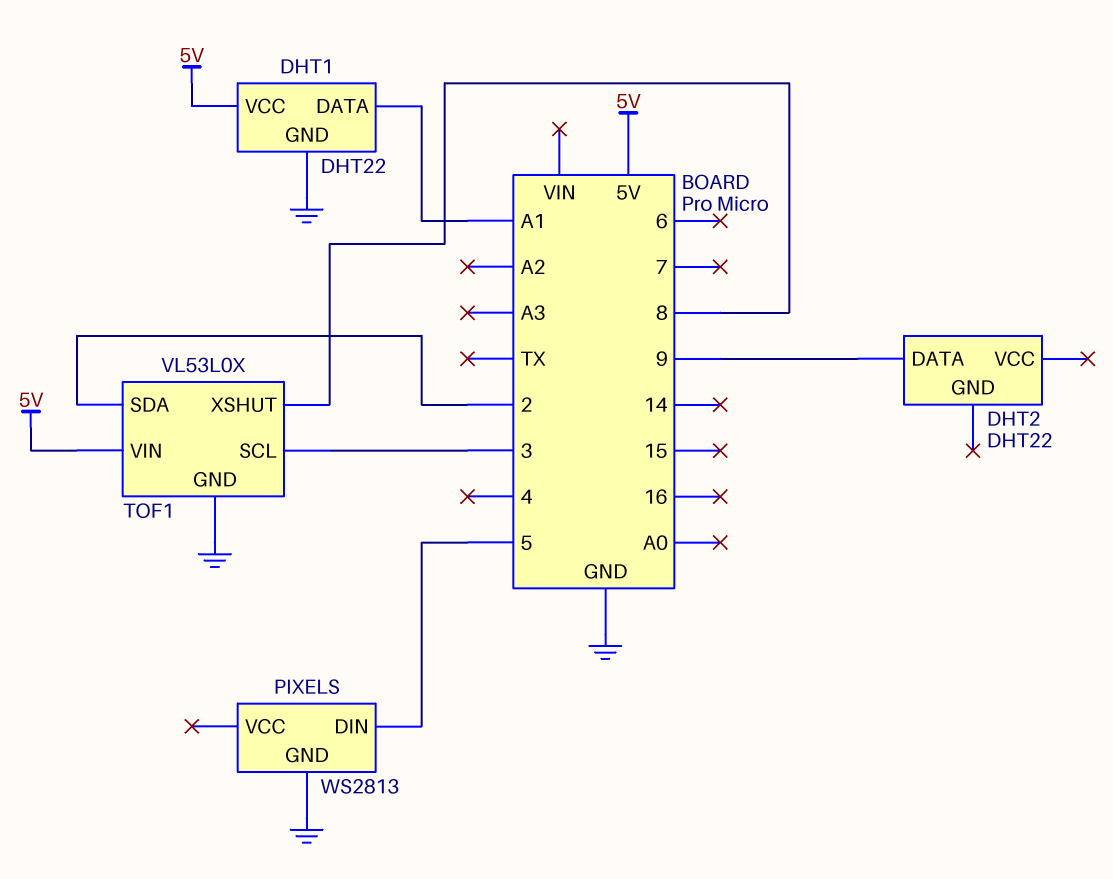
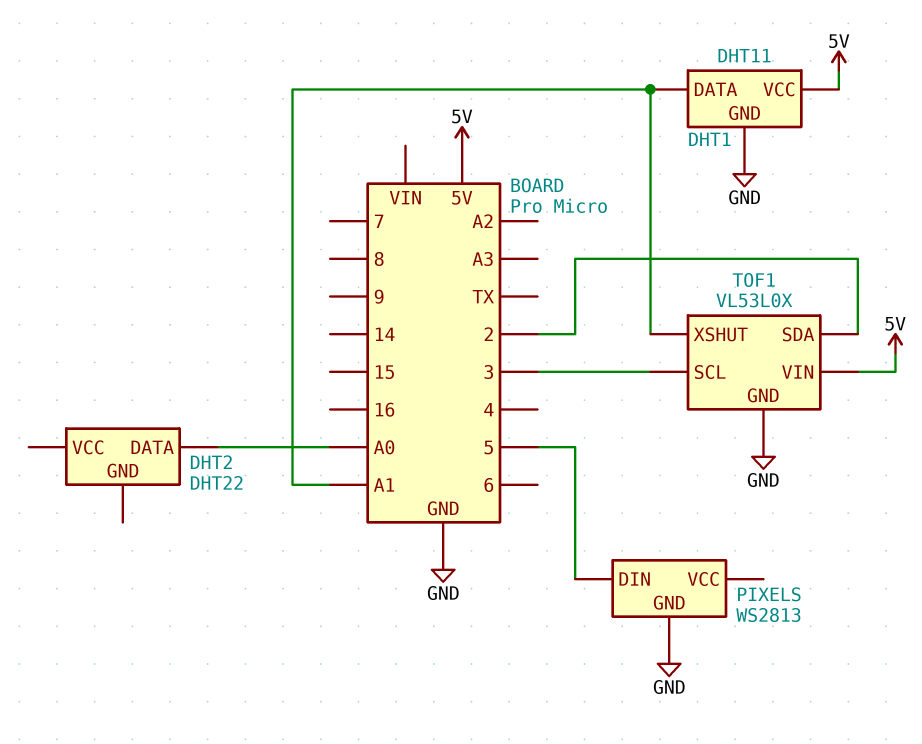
DHT1: DHT22 -> DHT11
DHT2 pin DATA: 9 -> A0
TOF1 pin XSHUT: 8 -> A1

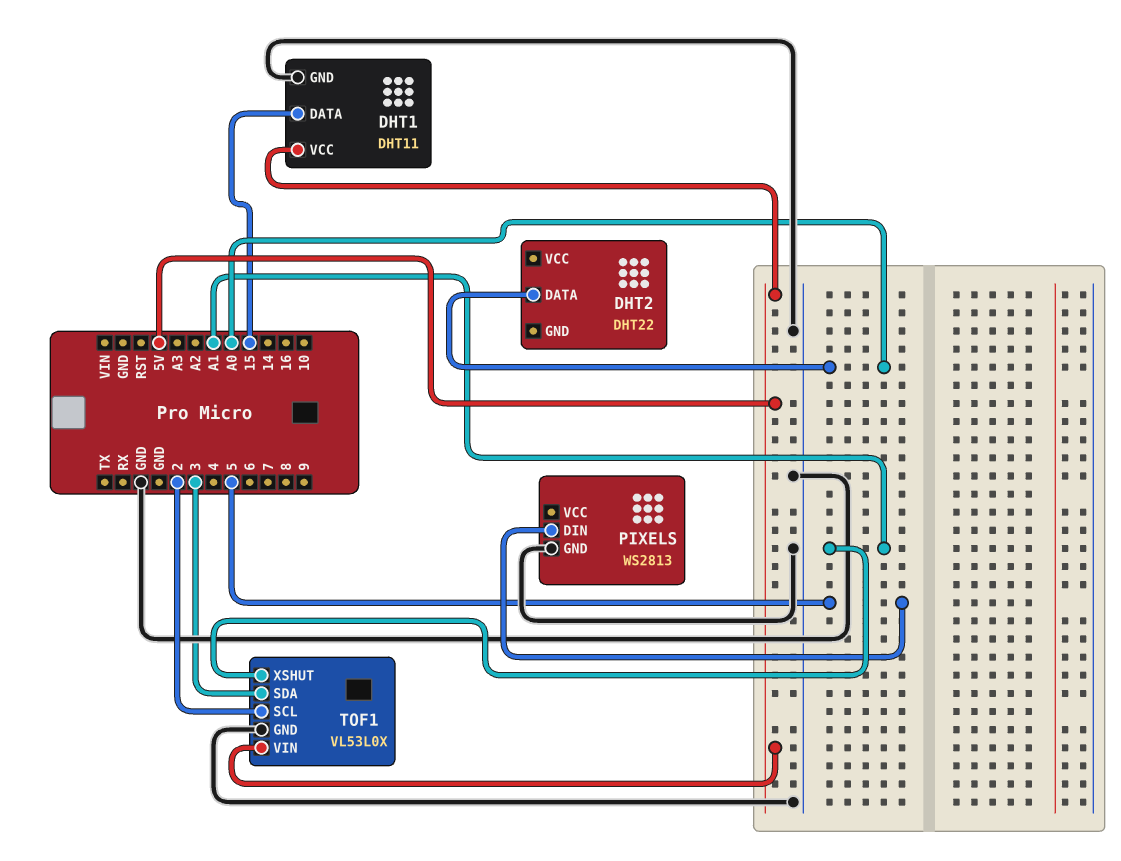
DHT1 pin DATA: A1 -> 15
TOF1 pin SCL: 3 -> 2
TOF1 pin SDA: 2 -> 3

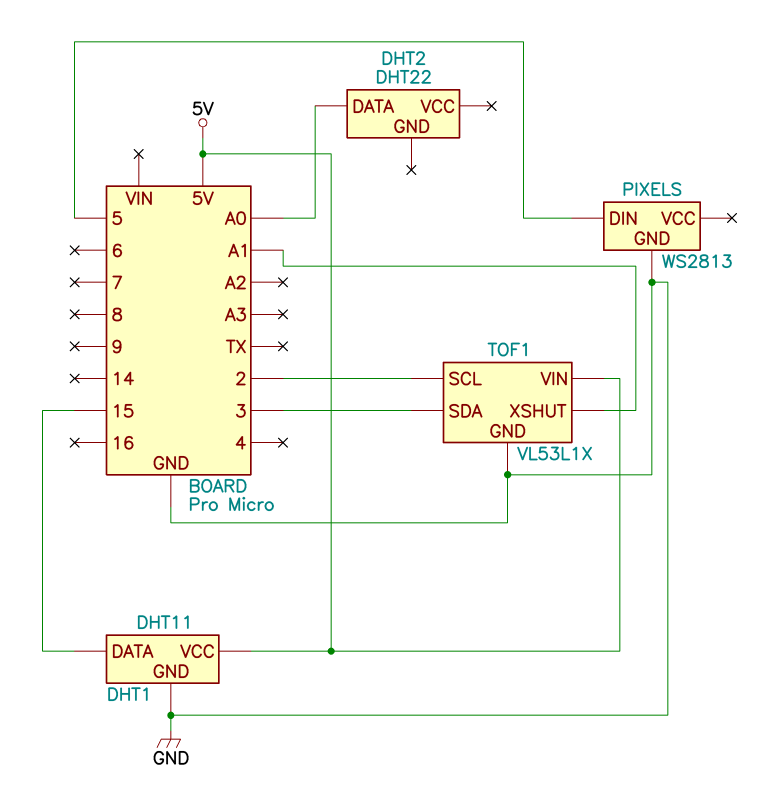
TOF1: VL53L0X -> VL53L1X

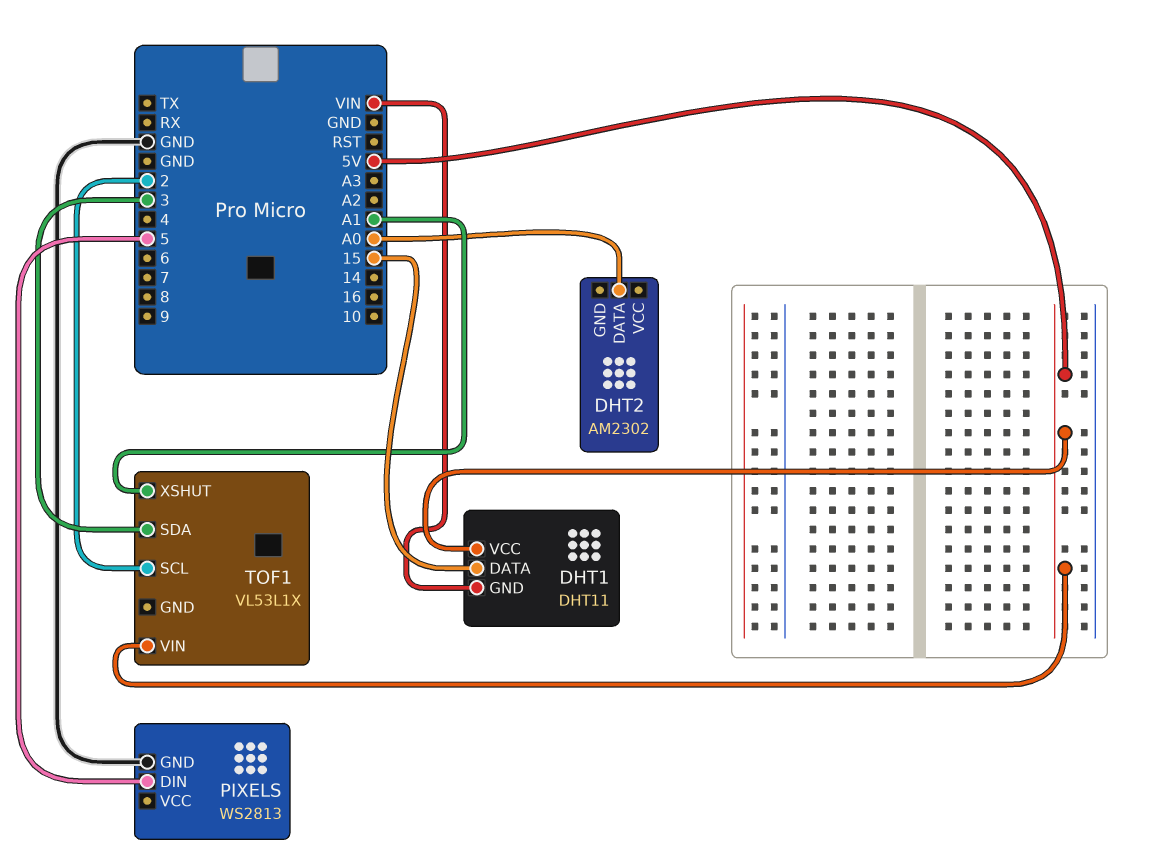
DHT1 pin GND: GND -> VIN
DHT2: DHT22 -> AM2302
TOF1 pin GND: GND -> none

